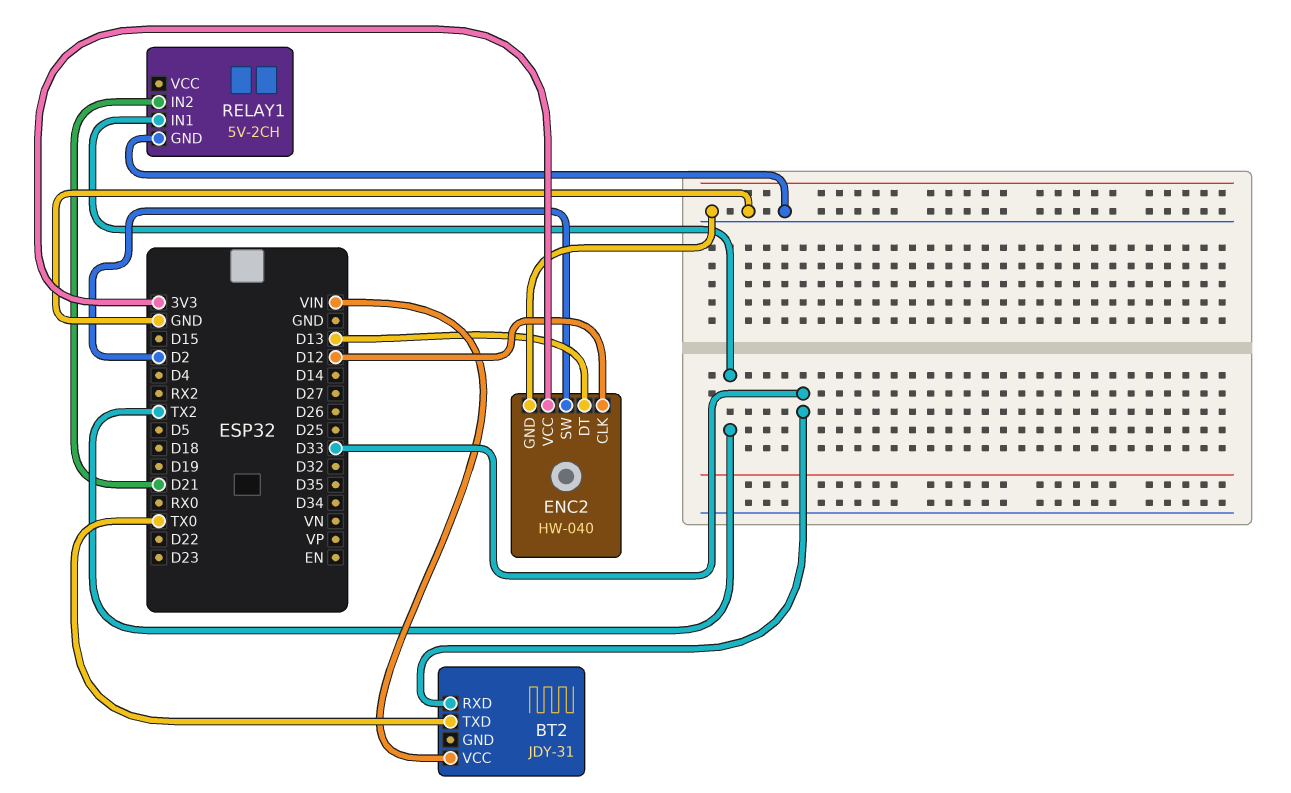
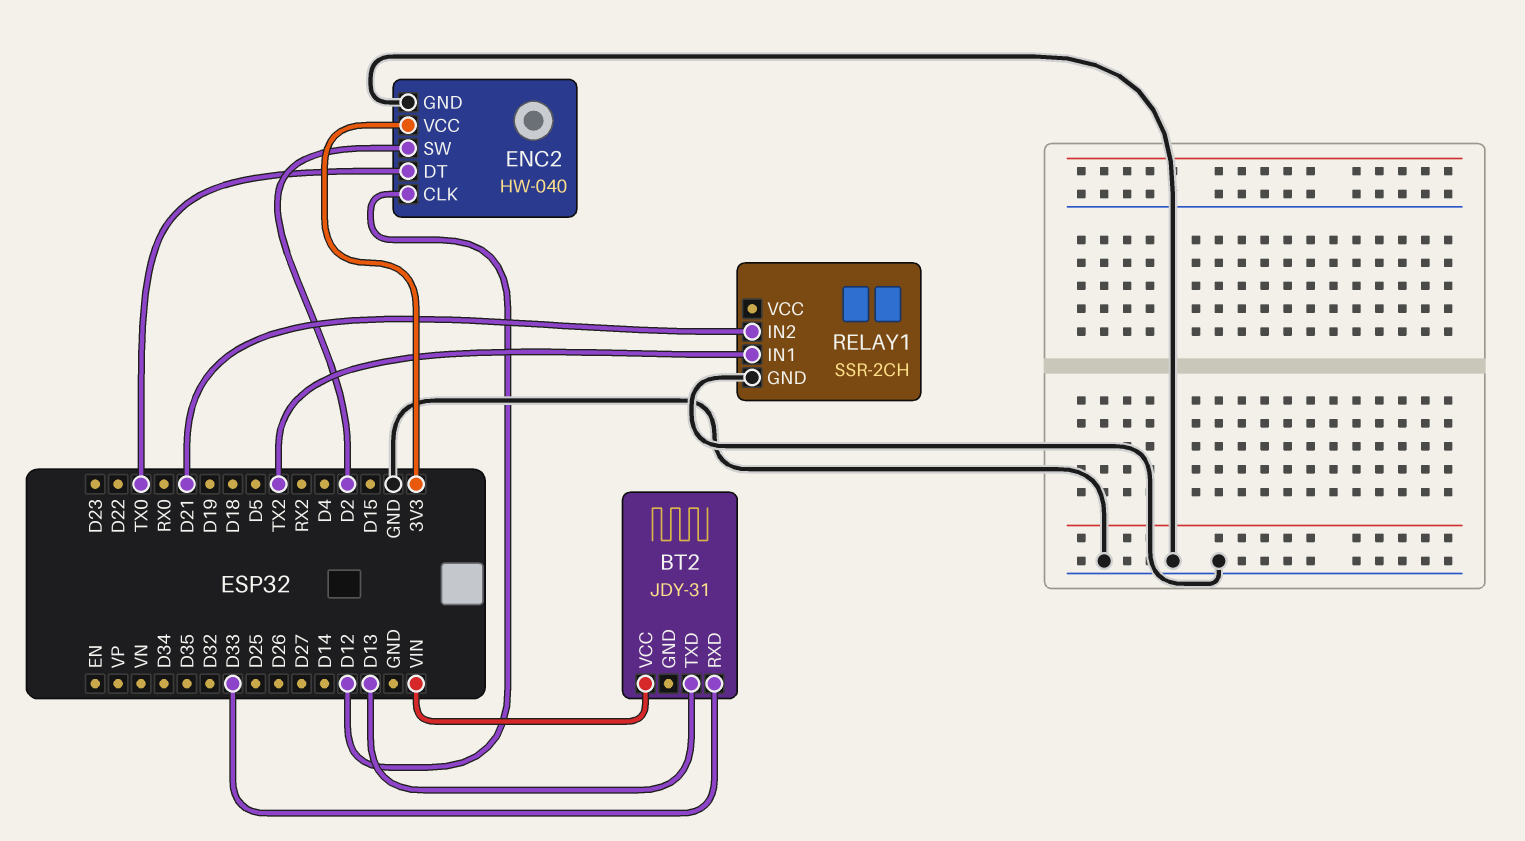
BT2 pin TXD: TX0 -> D13
ENC2 pin DT: D13 -> TX0
RELAY1: 5V-2CH -> SSR-2CH

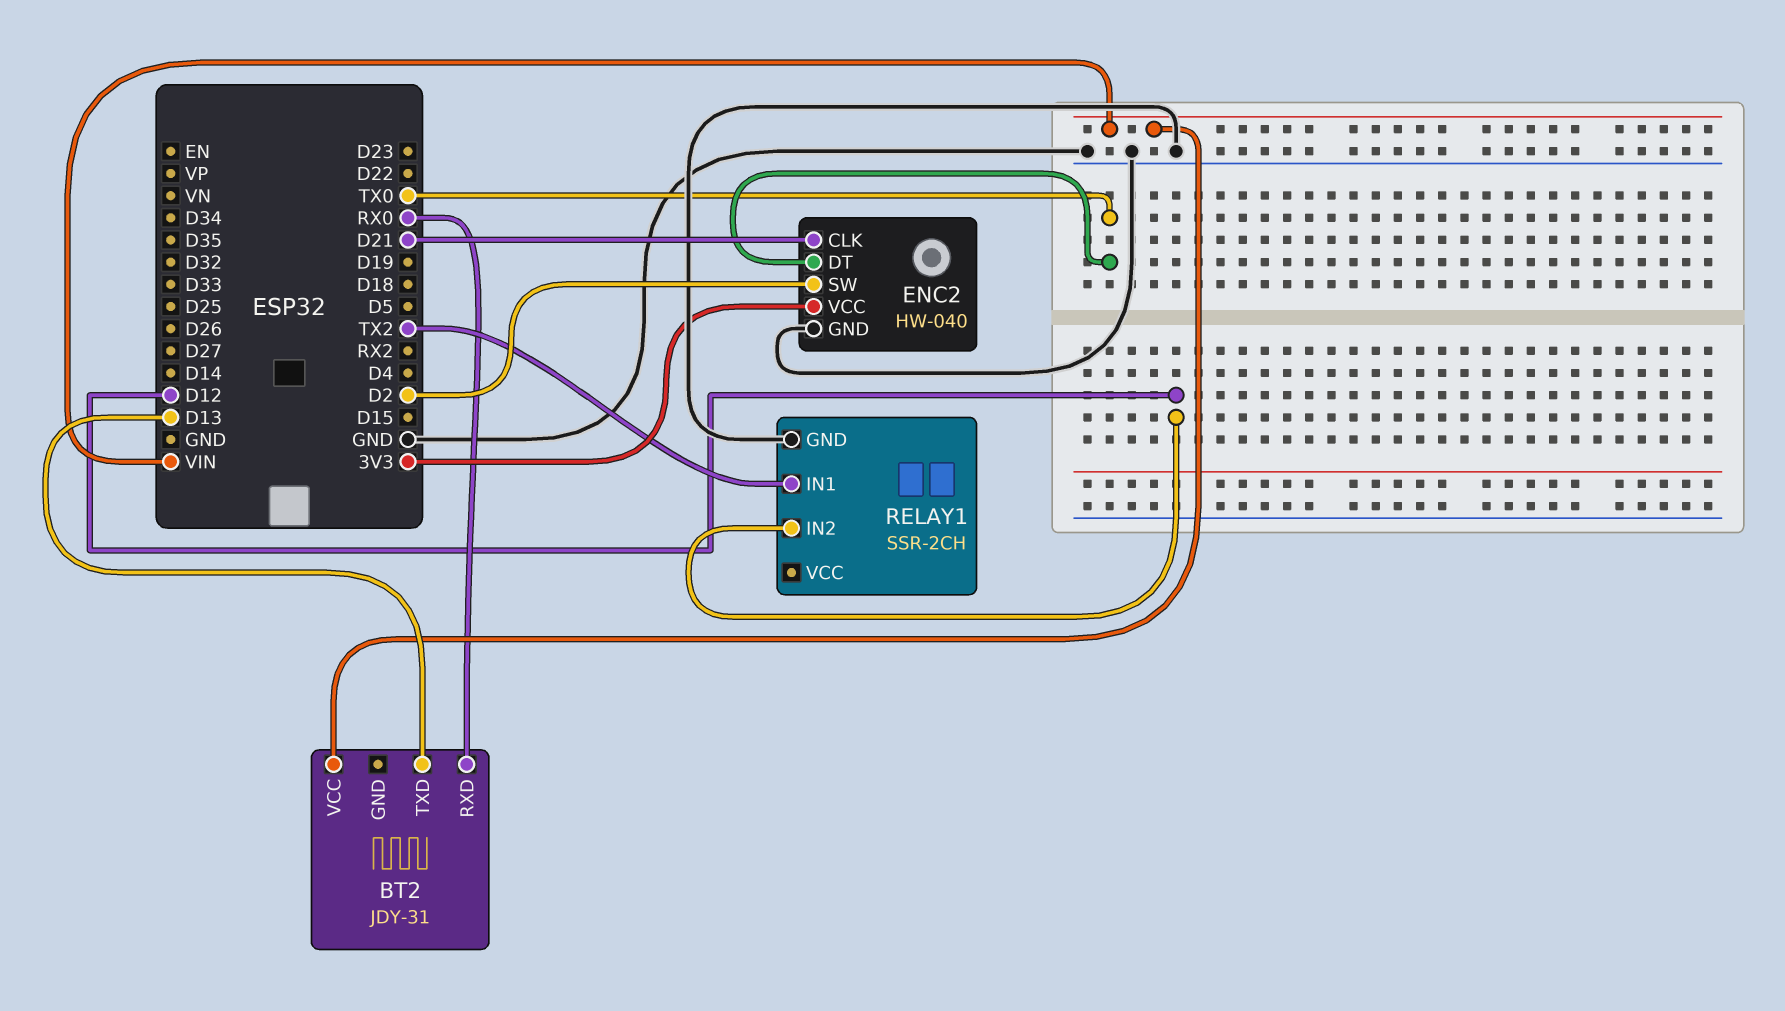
BT2 pin RXD: D33 -> RX0
ENC2 pin CLK: D12 -> D21
RELAY1 pin IN2: D21 -> D12

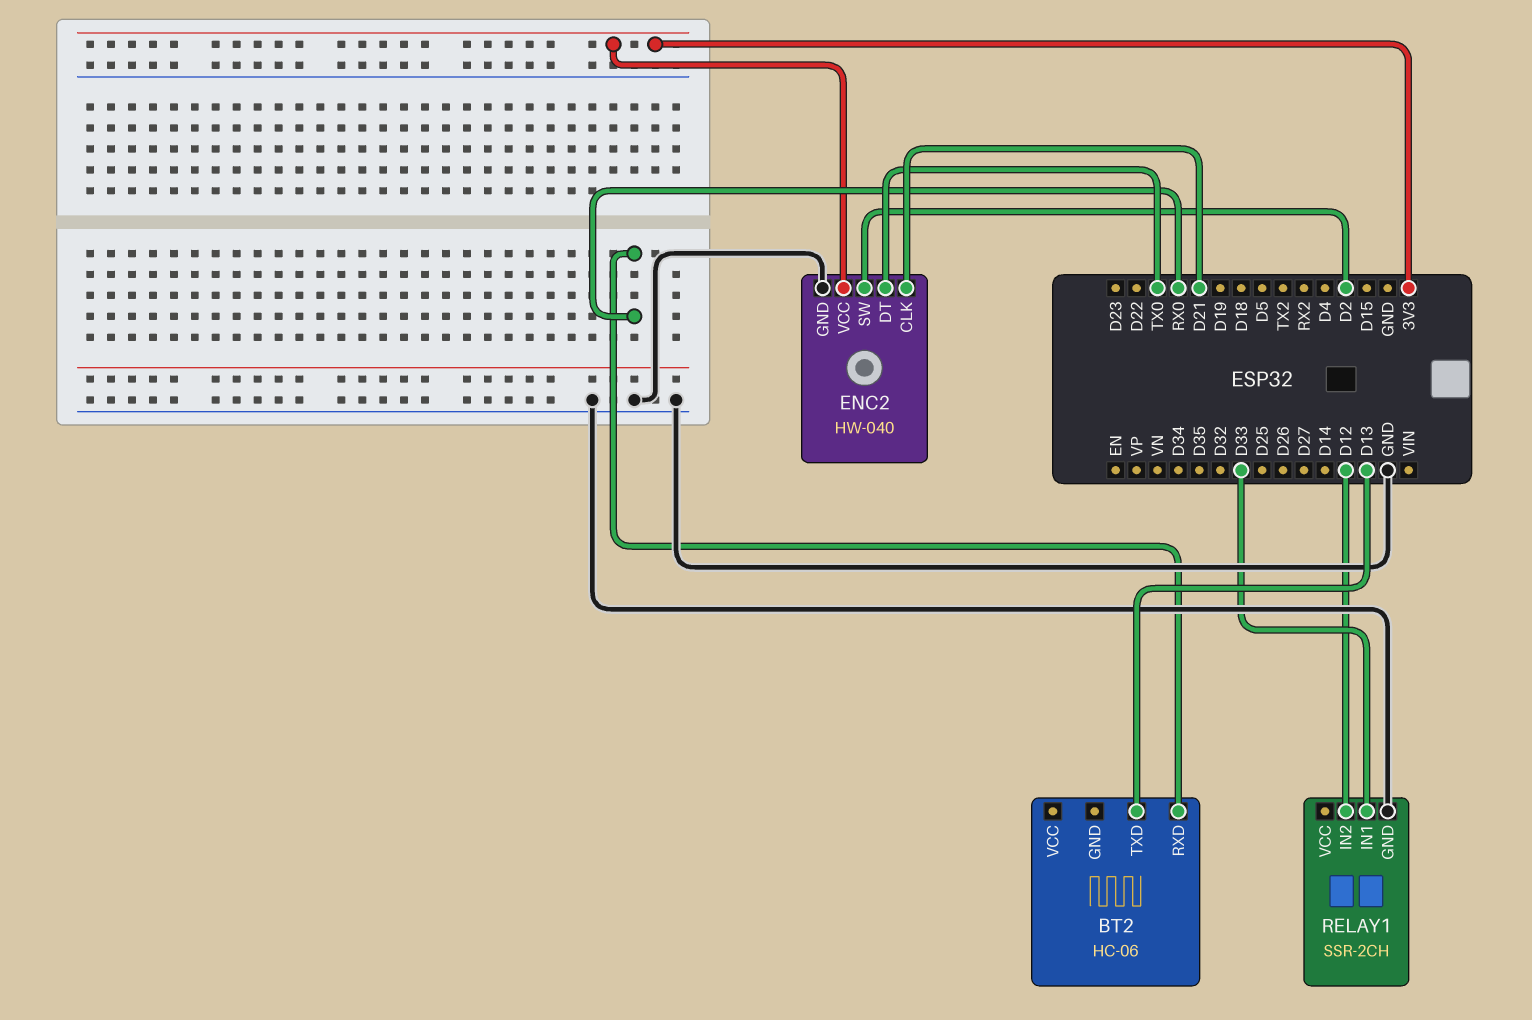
BT2: JDY-31 -> HC-06
BT2 pin VCC: VIN -> none
RELAY1 pin IN1: TX2 -> D33

